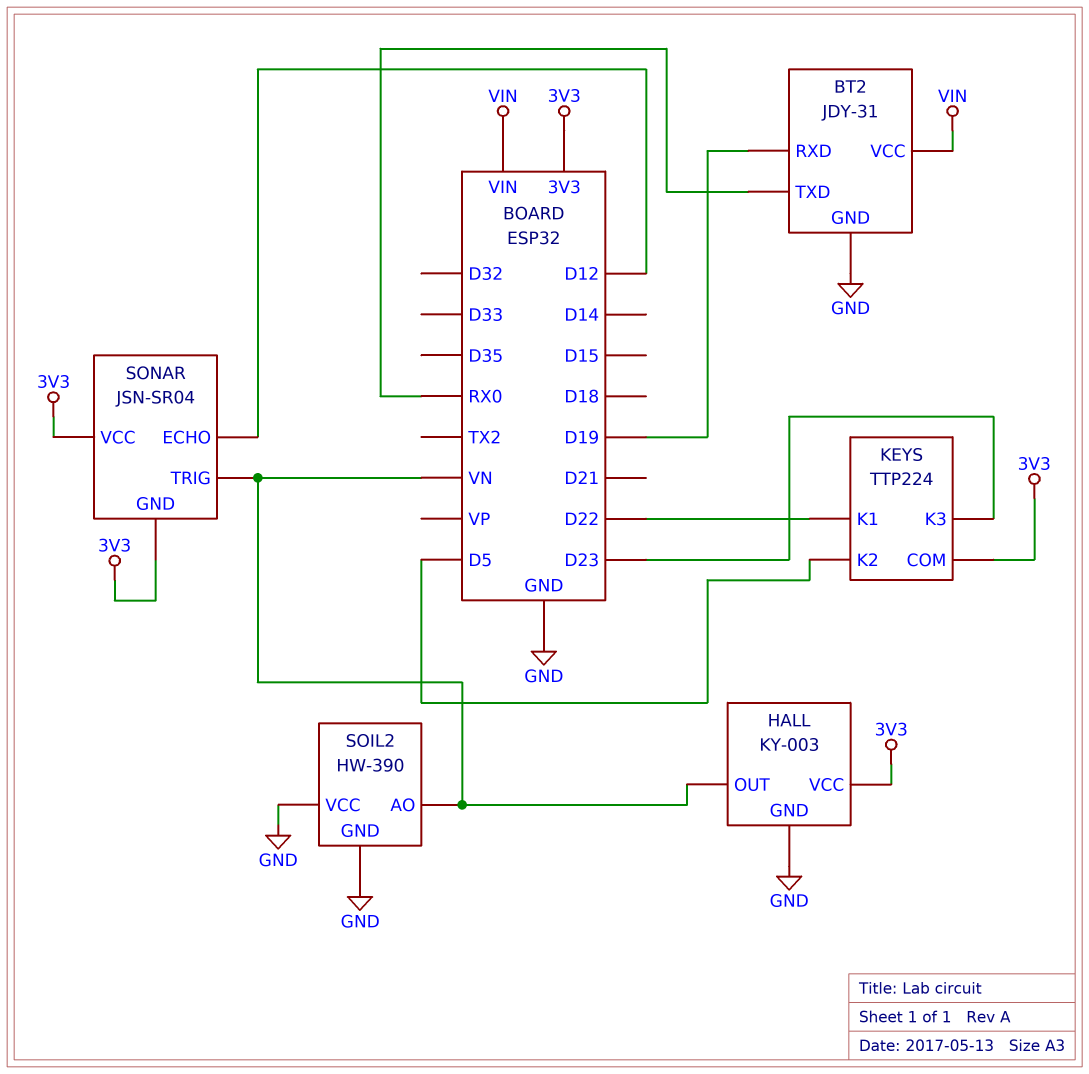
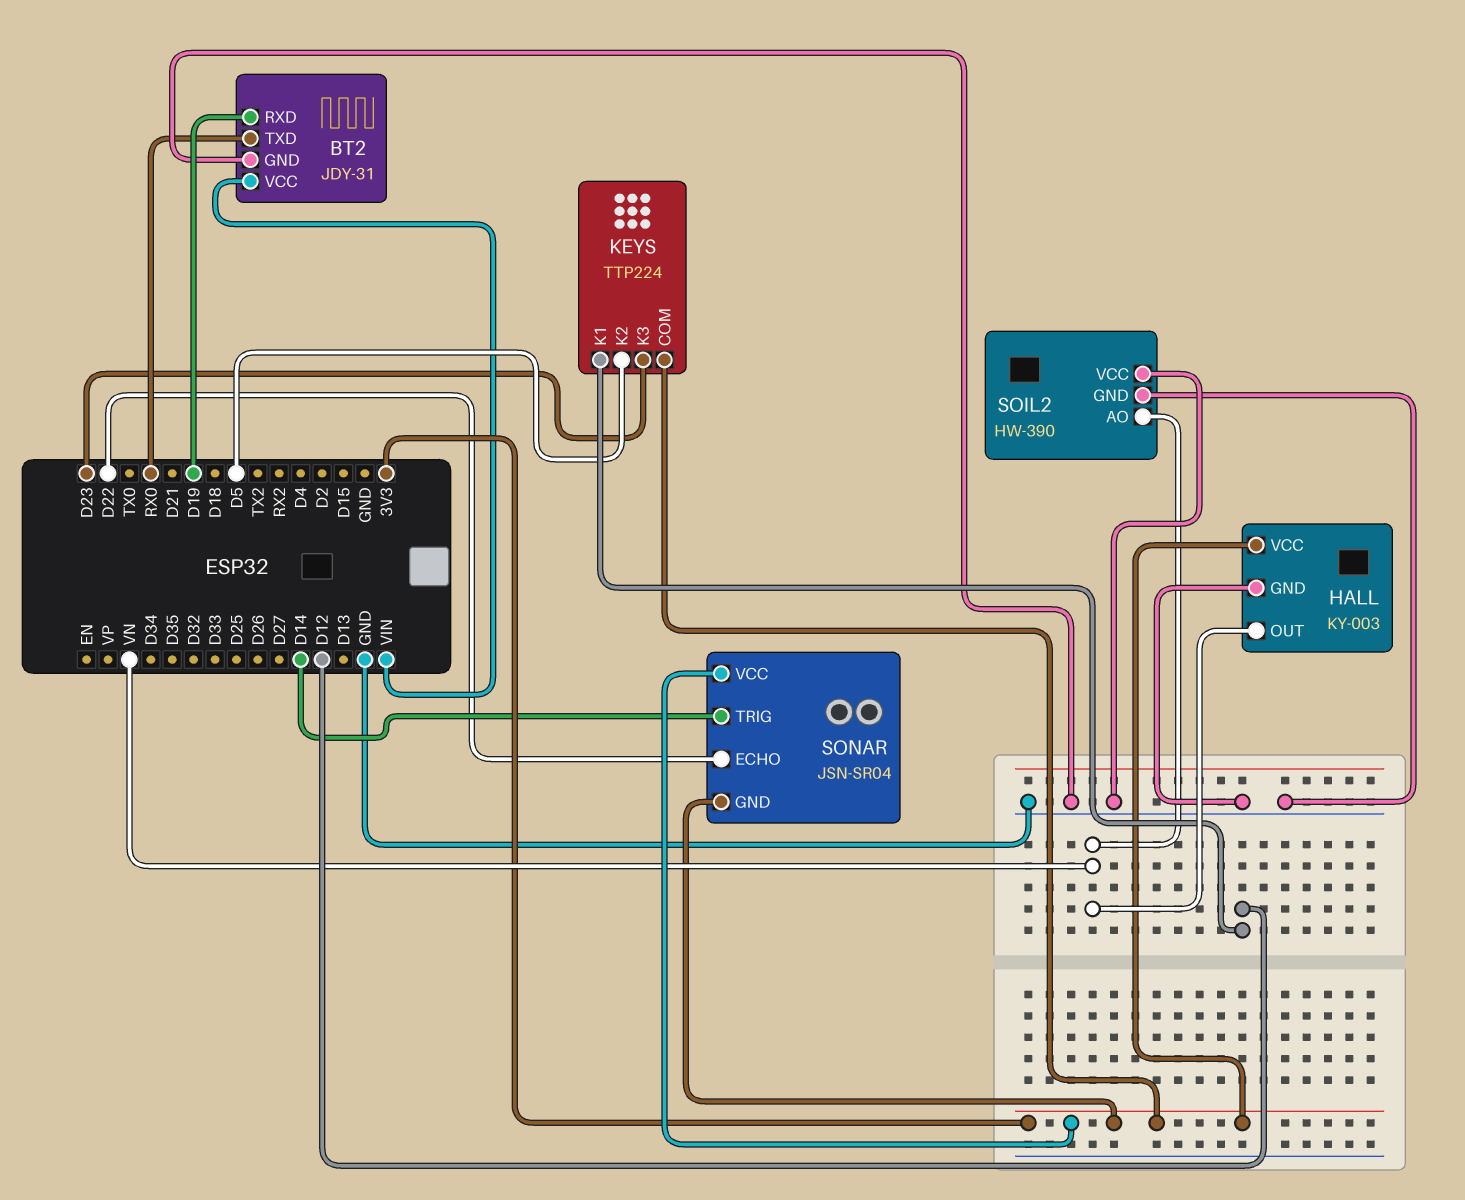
KEYS pin K1: D22 -> D12
SONAR pin ECHO: D12 -> D22
SONAR pin TRIG: VN -> D14

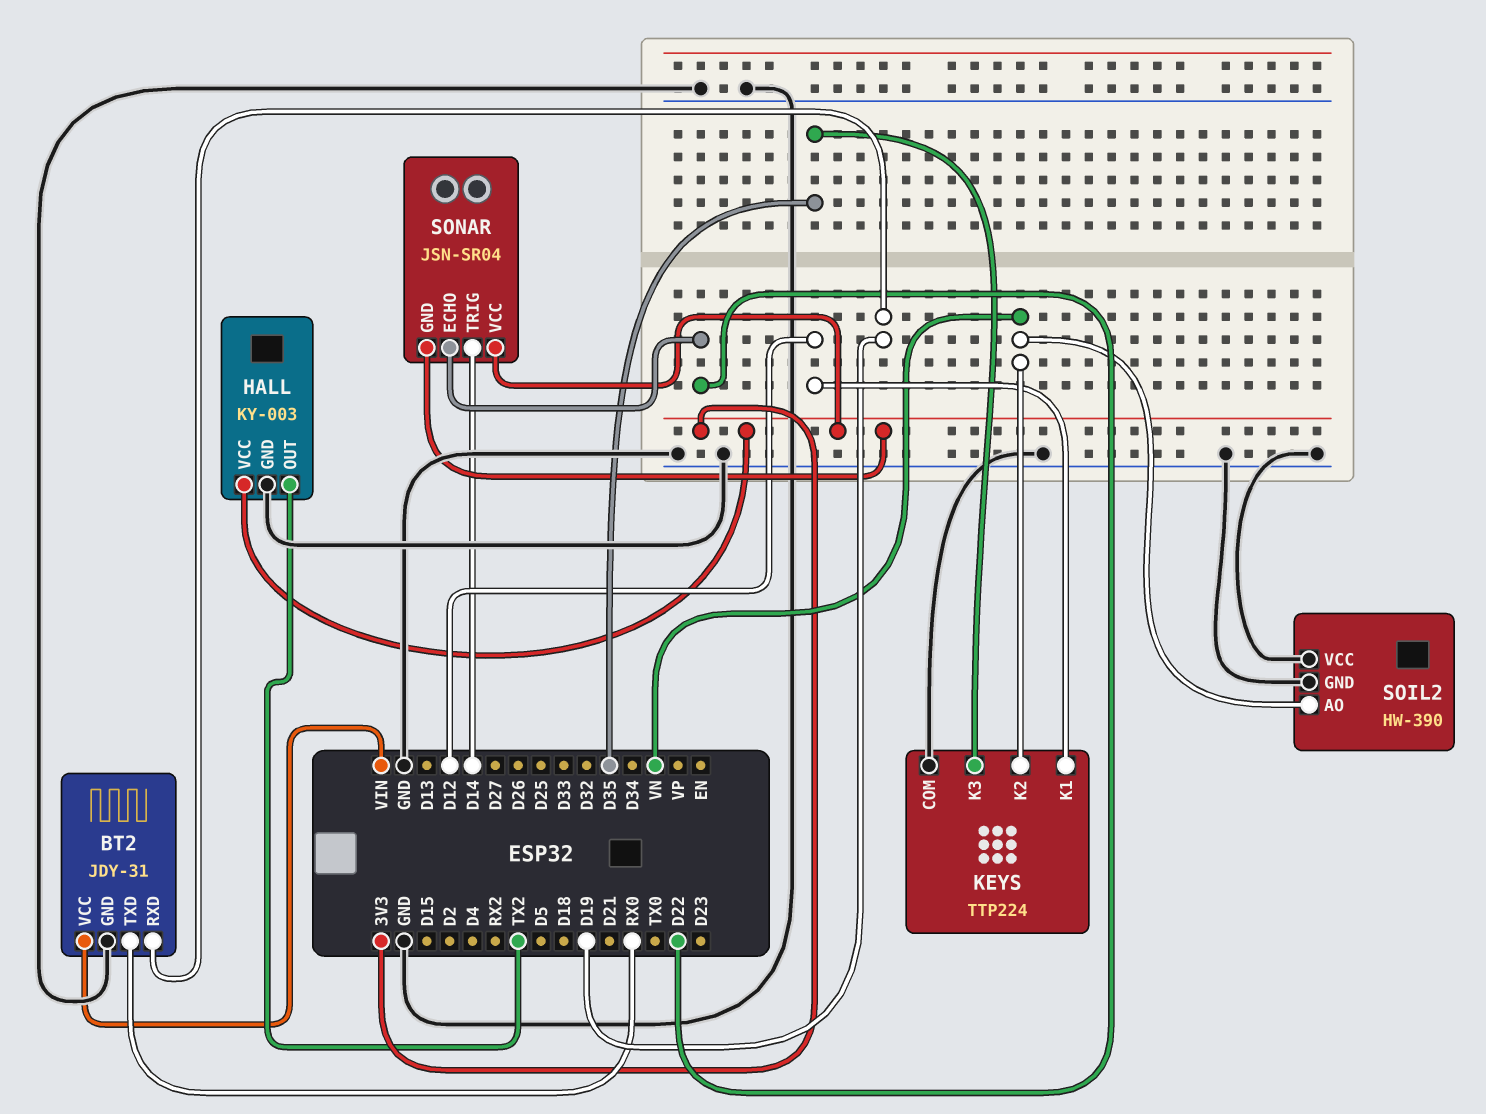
HALL pin OUT: VN -> TX2
KEYS pin COM: 3V3 -> GND
KEYS pin K2: D5 -> VN
KEYS pin K3: D23 -> D35

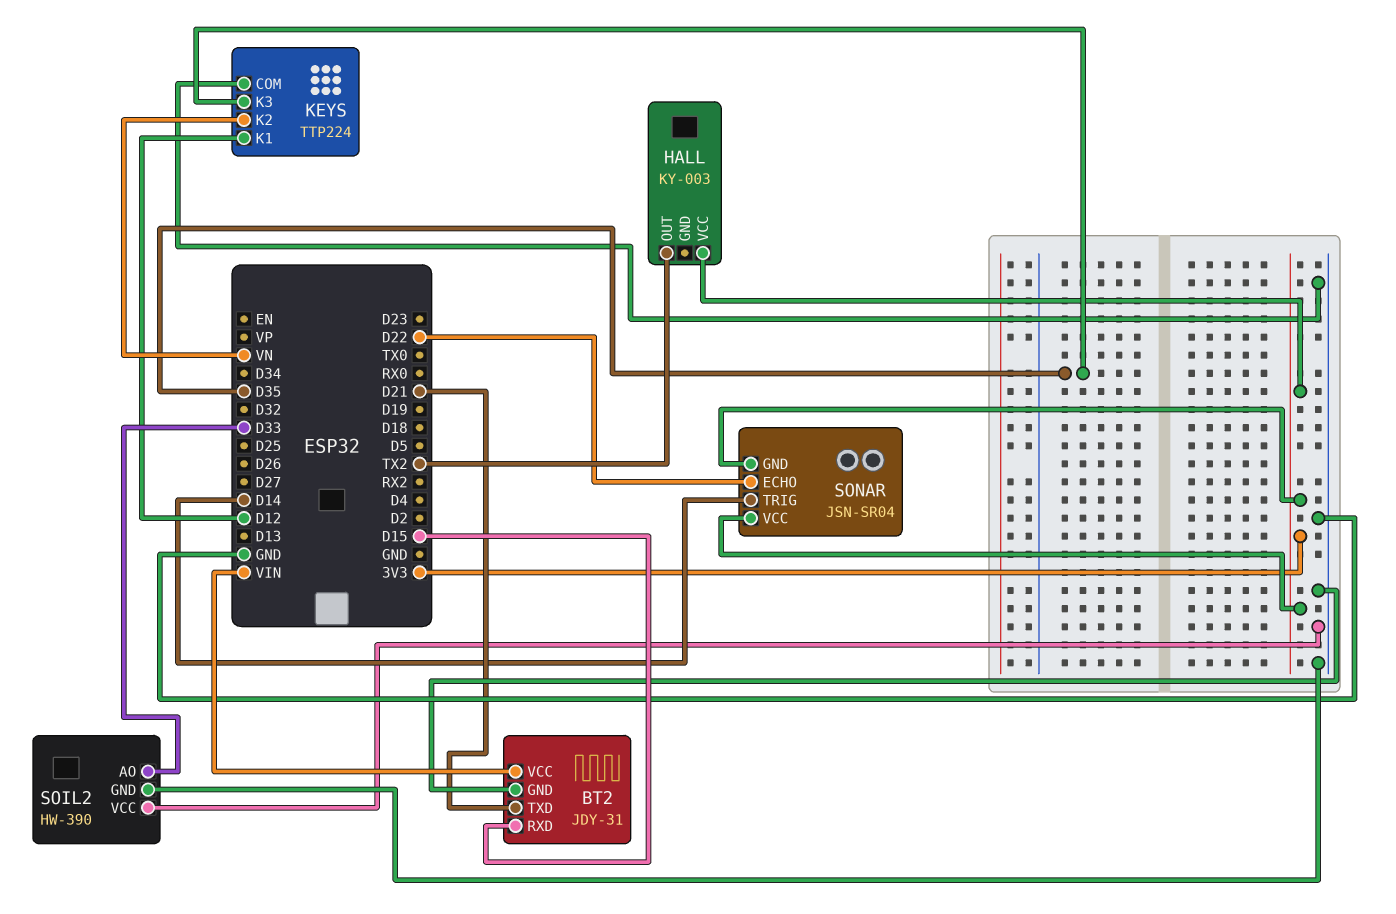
BT2 pin RXD: D19 -> D15
BT2 pin TXD: RX0 -> D21
HALL pin GND: GND -> none
SOIL2 pin AO: VN -> D33

